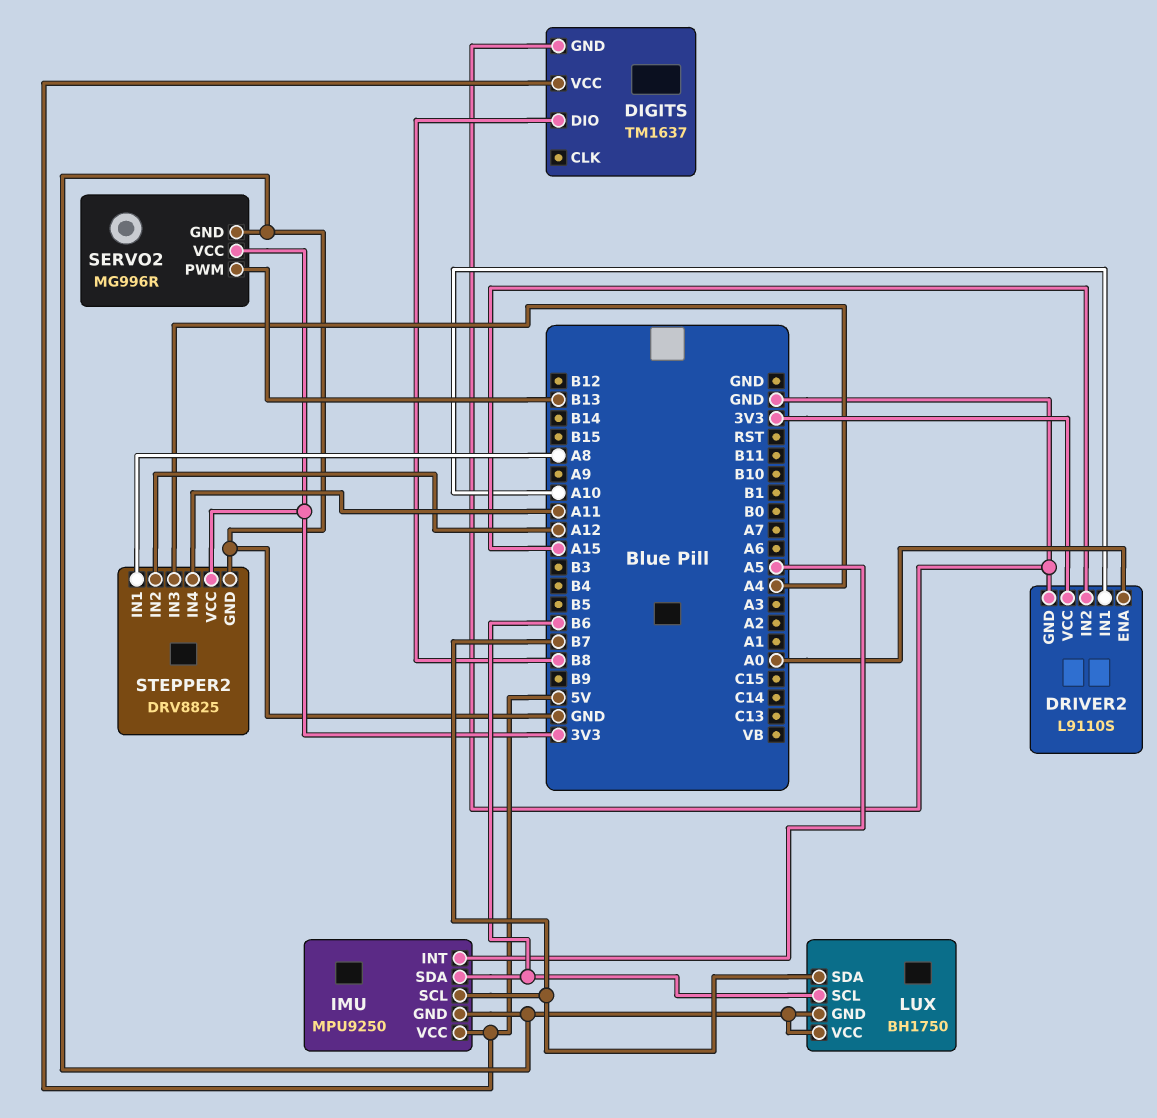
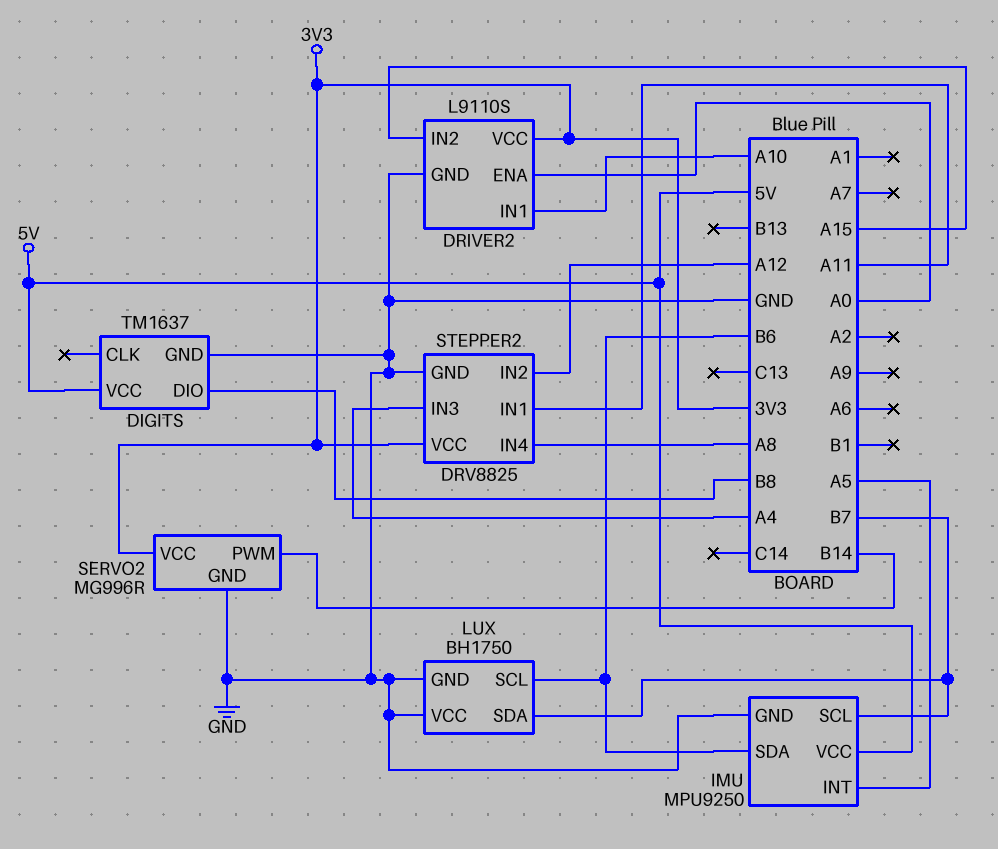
SERVO2 pin PWM: B13 -> B14
STEPPER2 pin IN1: A8 -> A11
STEPPER2 pin IN4: A11 -> A8

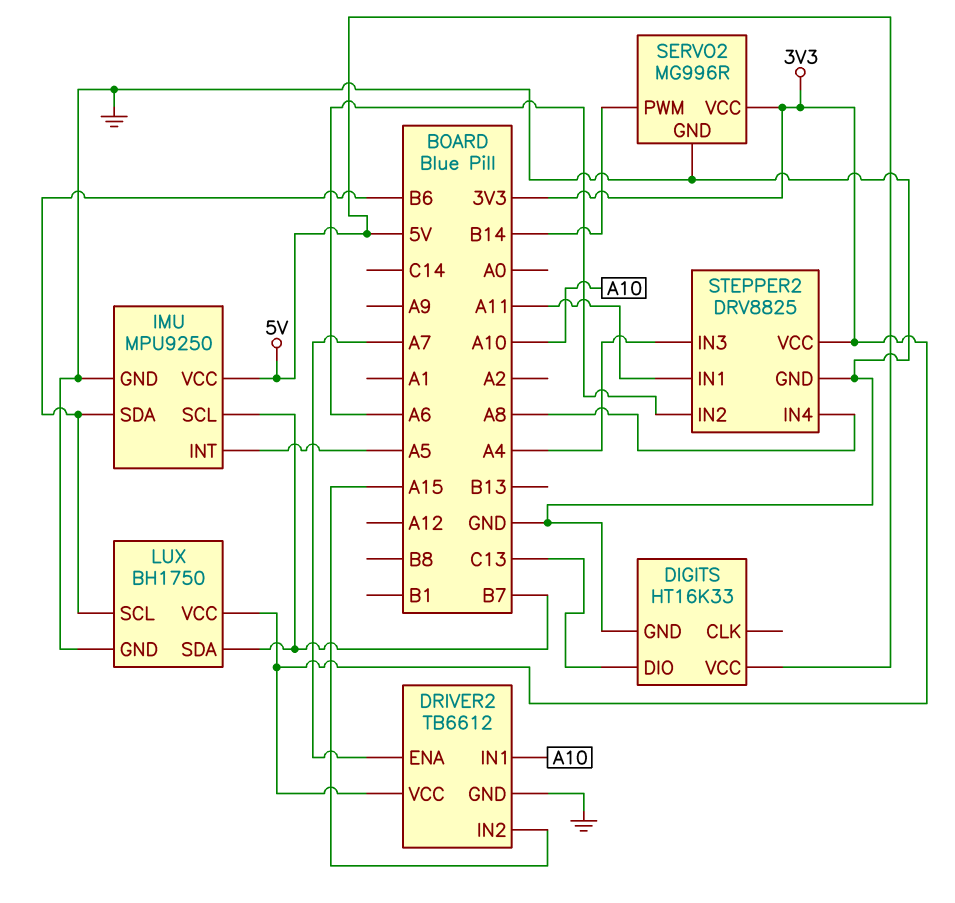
DIGITS: TM1637 -> HT16K33
DIGITS pin DIO: B8 -> C13
DRIVER2: L9110S -> TB6612
DRIVER2 pin ENA: A0 -> A7
LUX pin VCC: GND -> 3V3
STEPPER2 pin IN2: A12 -> A6

